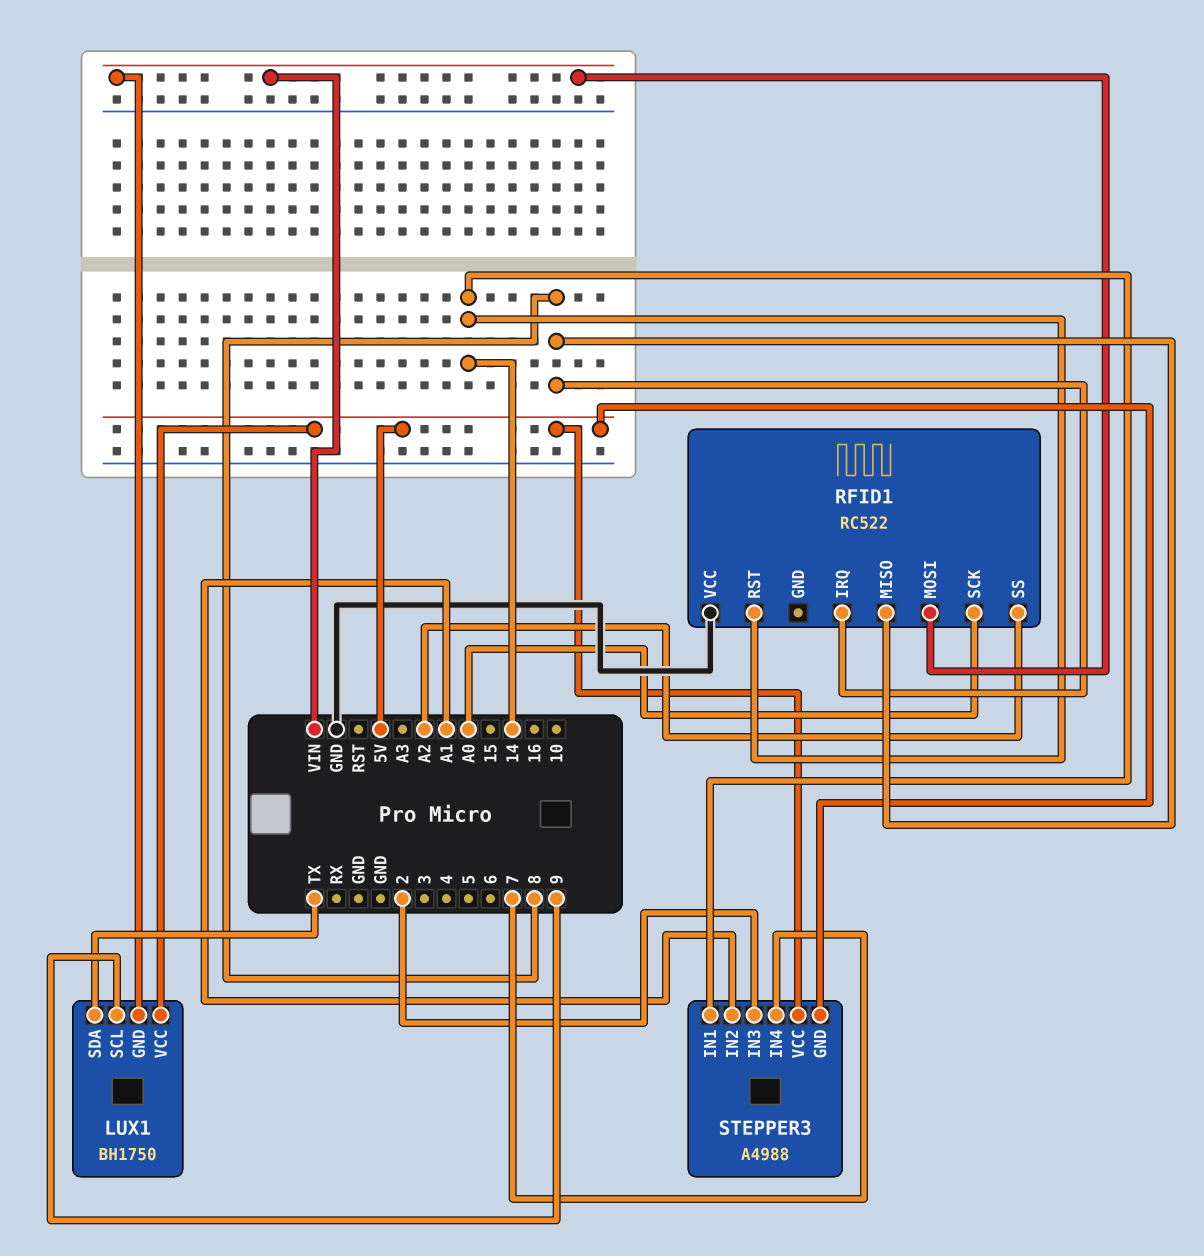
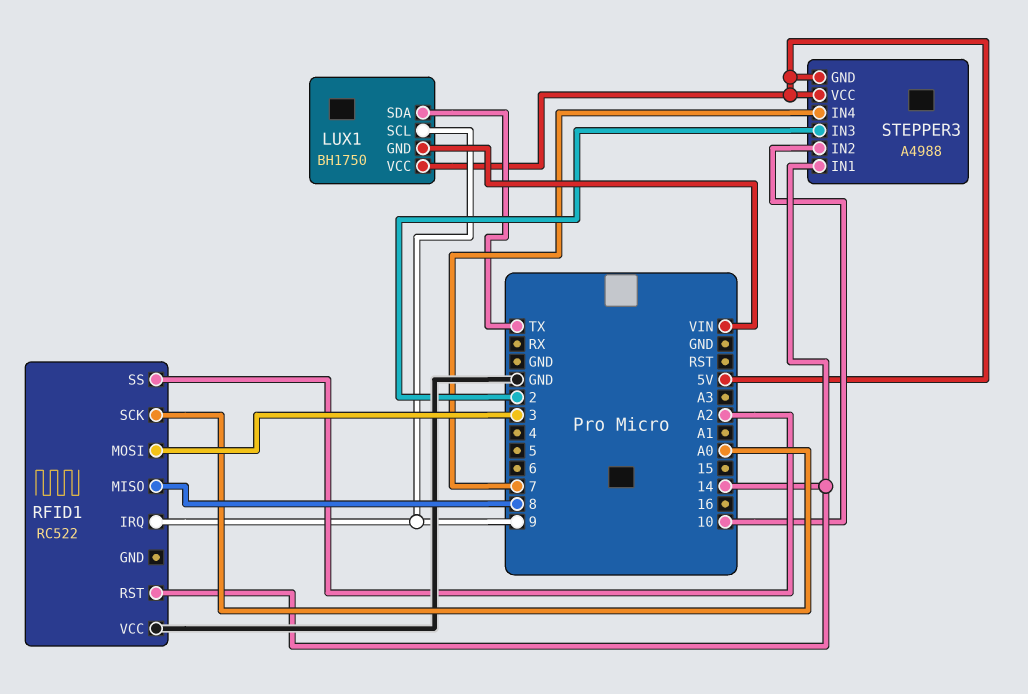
RFID1 pin IRQ: 8 -> 9
RFID1 pin MOSI: VIN -> 3
STEPPER3 pin IN2: A1 -> 10

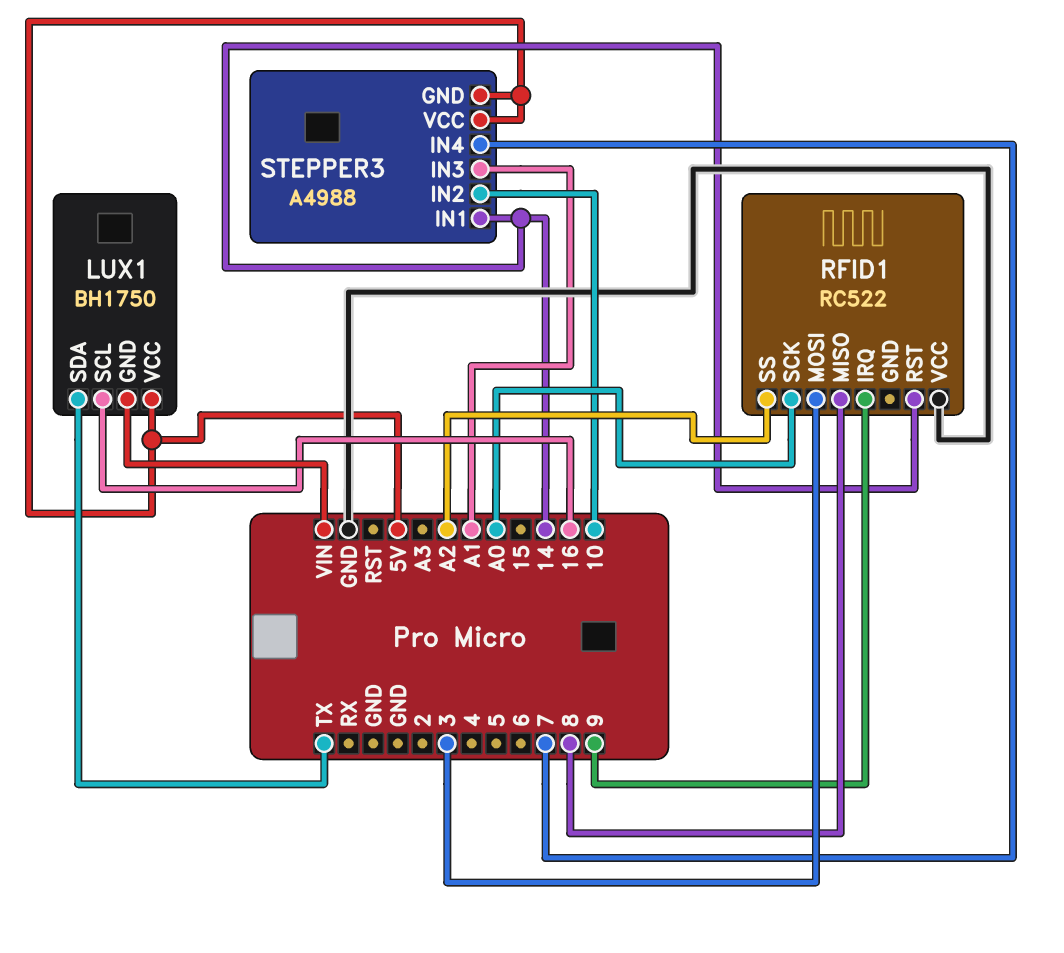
LUX1 pin SCL: 9 -> 16
STEPPER3 pin IN3: 2 -> A1

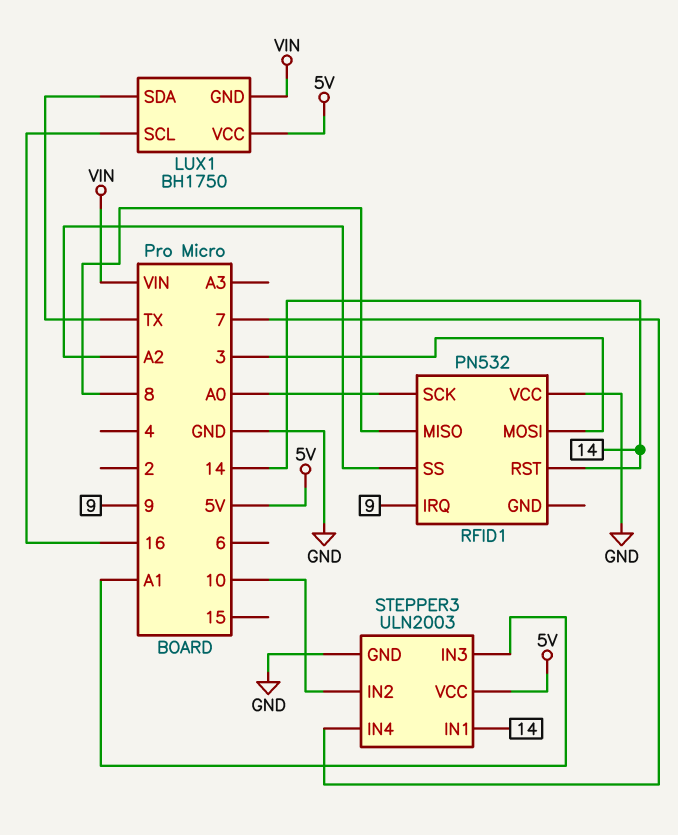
RFID1: RC522 -> PN532
STEPPER3: A4988 -> ULN2003
STEPPER3 pin GND: 5V -> GND

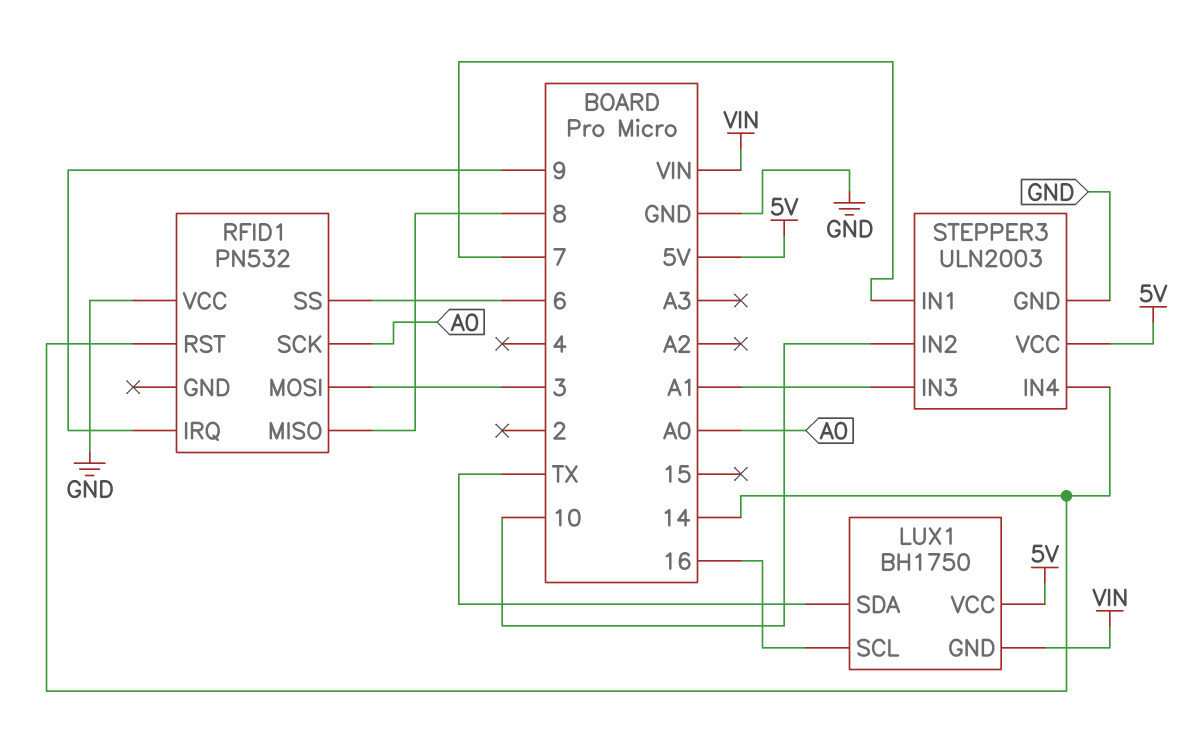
RFID1 pin SS: A2 -> 6
STEPPER3 pin IN1: 14 -> 7
STEPPER3 pin IN4: 7 -> 14

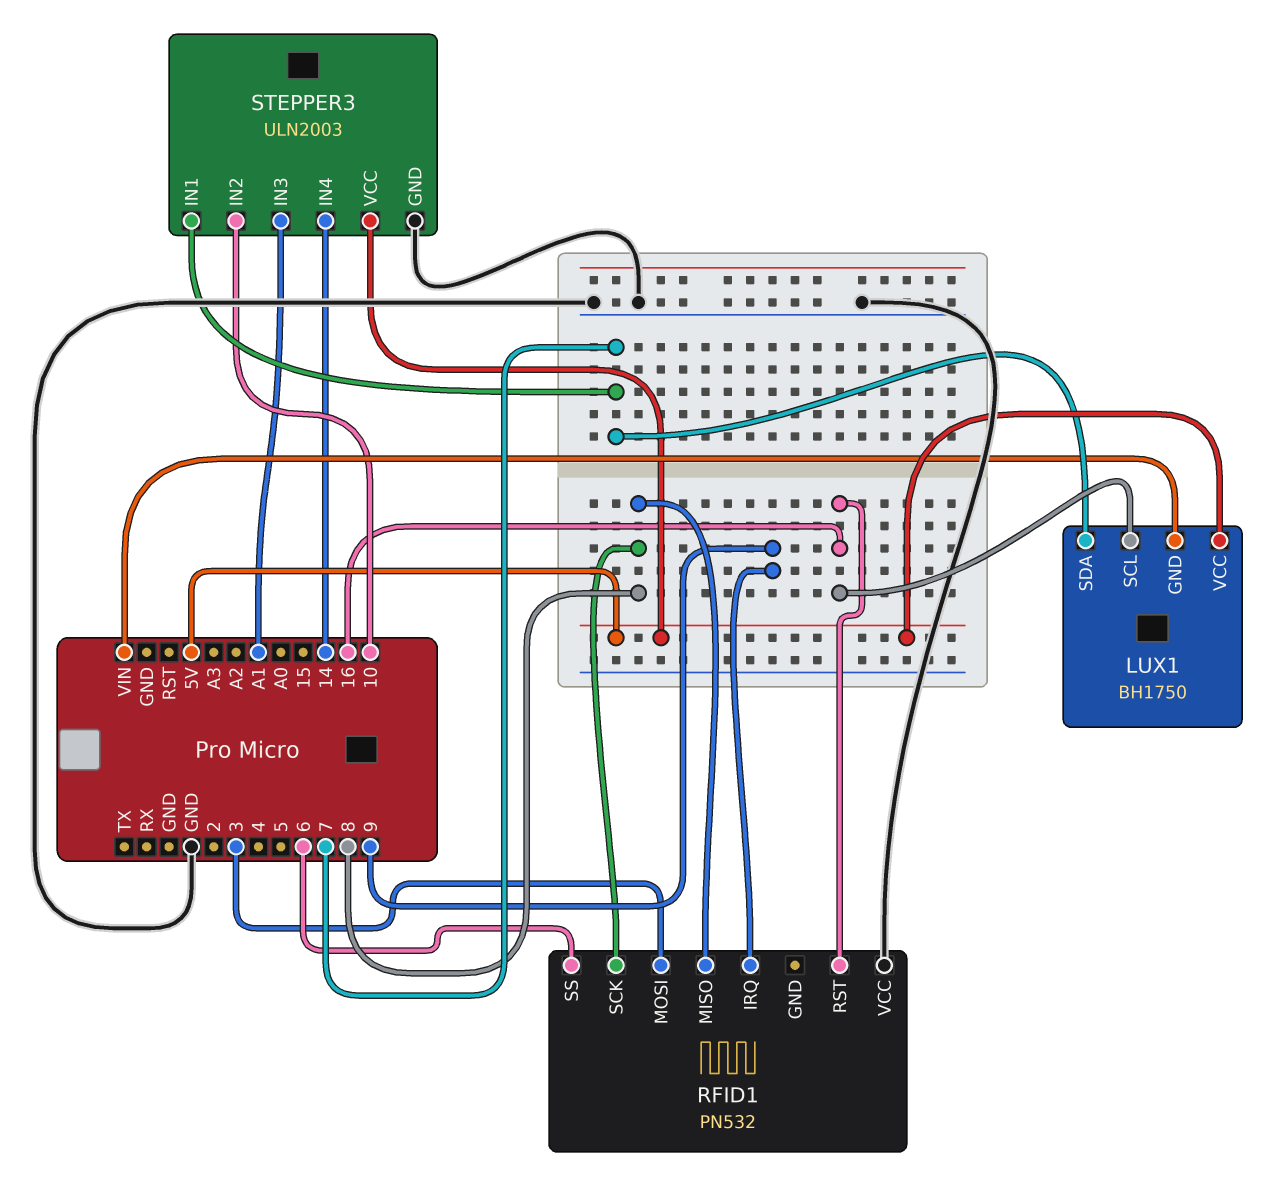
LUX1 pin SDA: TX -> 7
RFID1 pin RST: 14 -> 16
RFID1 pin SCK: A0 -> 8

